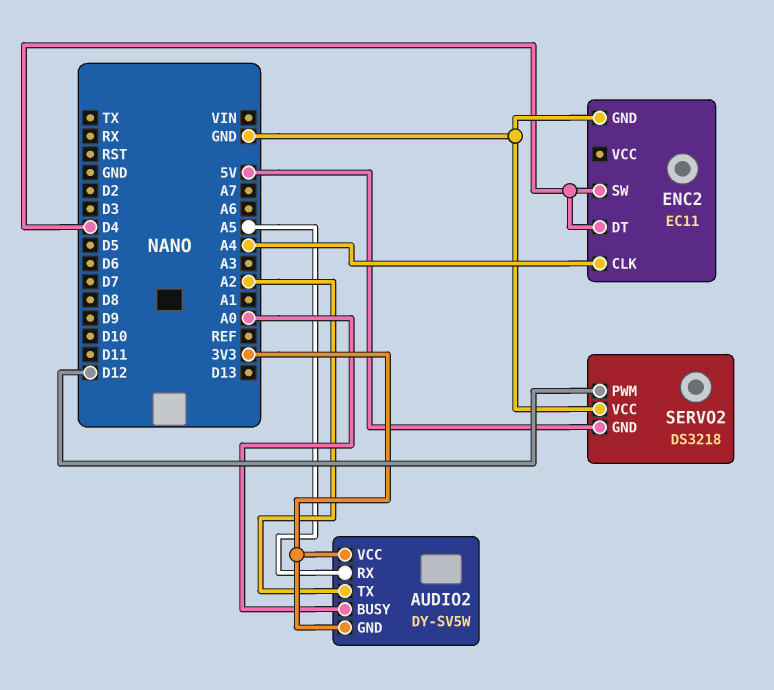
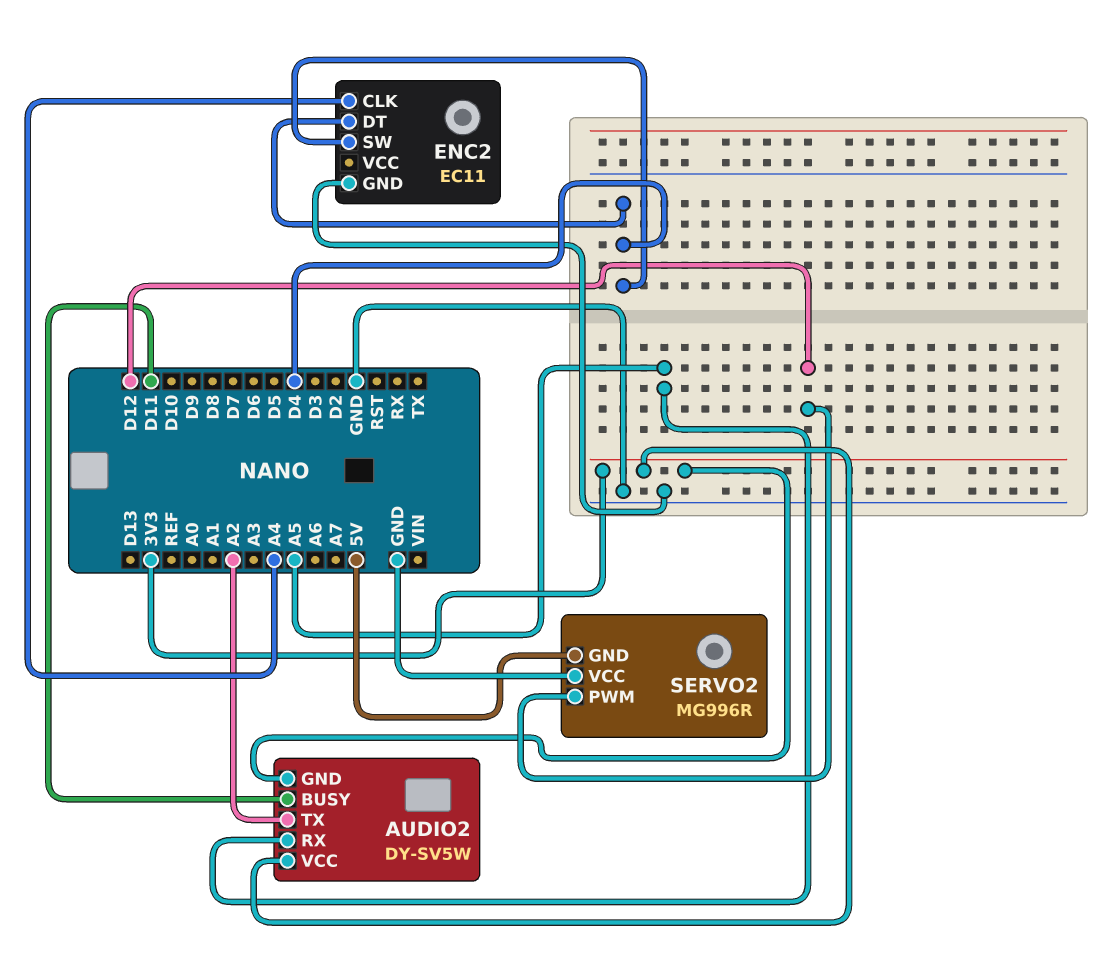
AUDIO2 pin BUSY: A0 -> D11
SERVO2: DS3218 -> MG996R

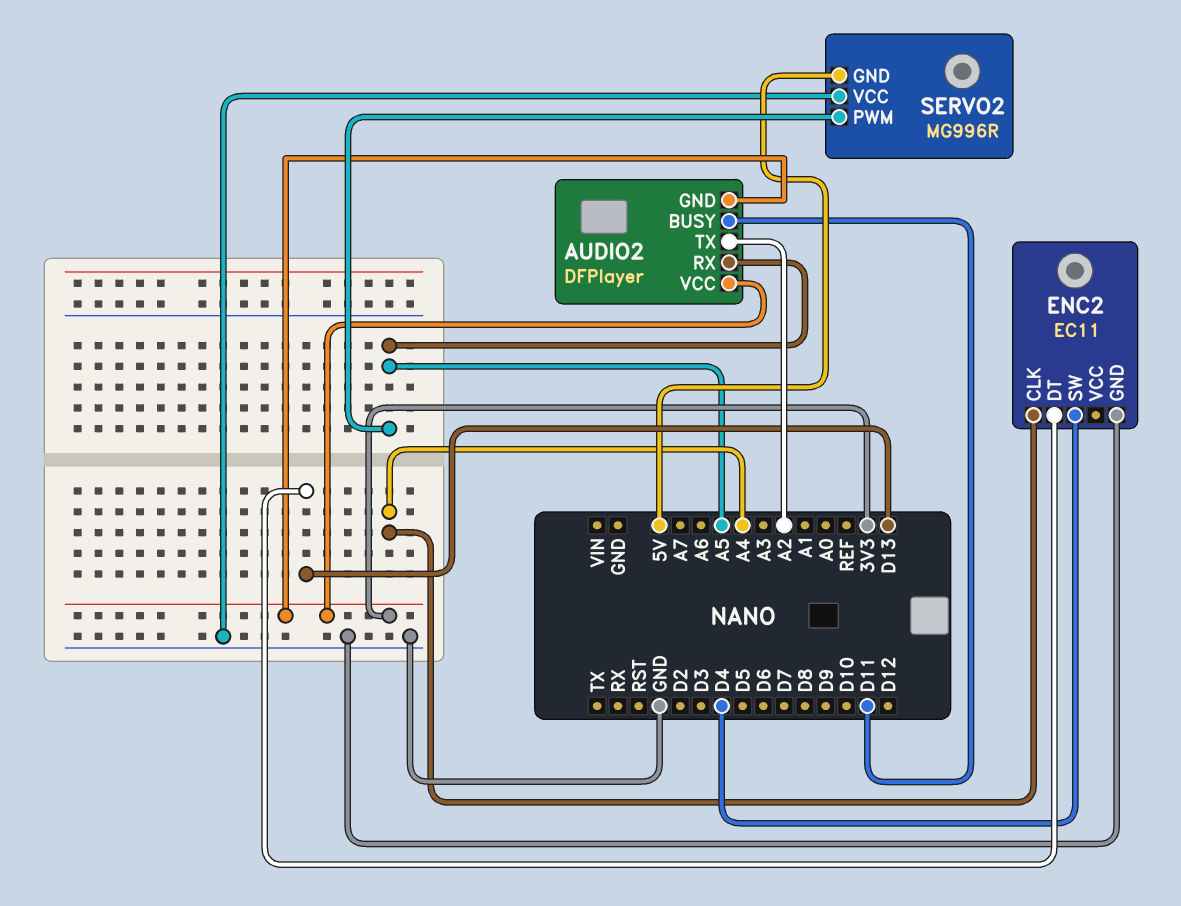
AUDIO2: DY-SV5W -> DFPlayer
ENC2 pin DT: D4 -> D13
SERVO2 pin PWM: D12 -> A5

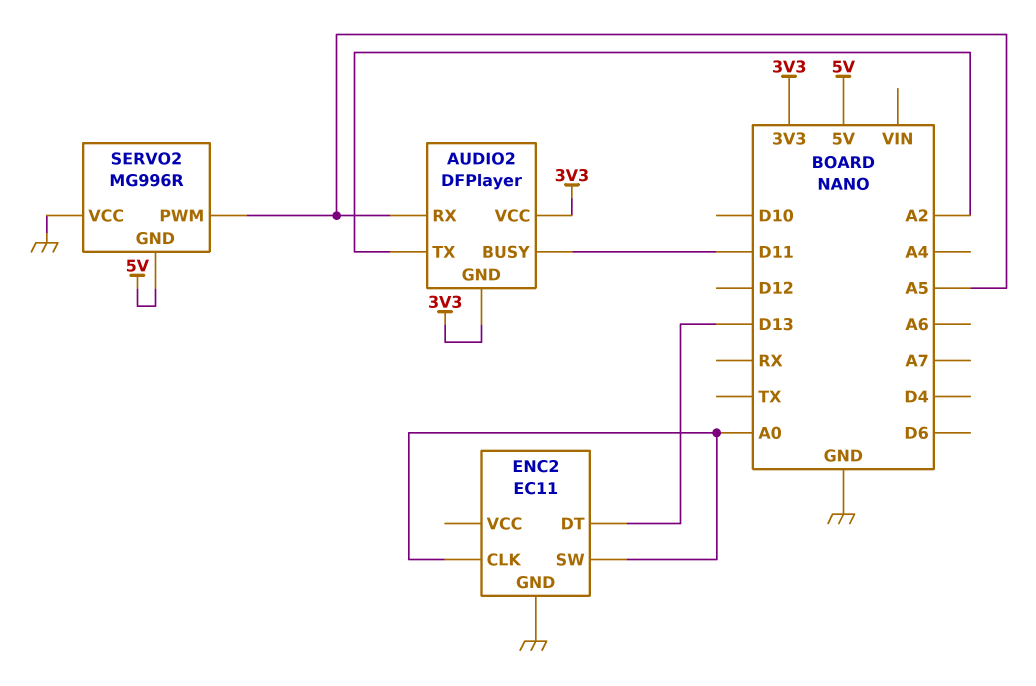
ENC2 pin CLK: A4 -> A0
ENC2 pin SW: D4 -> A0

